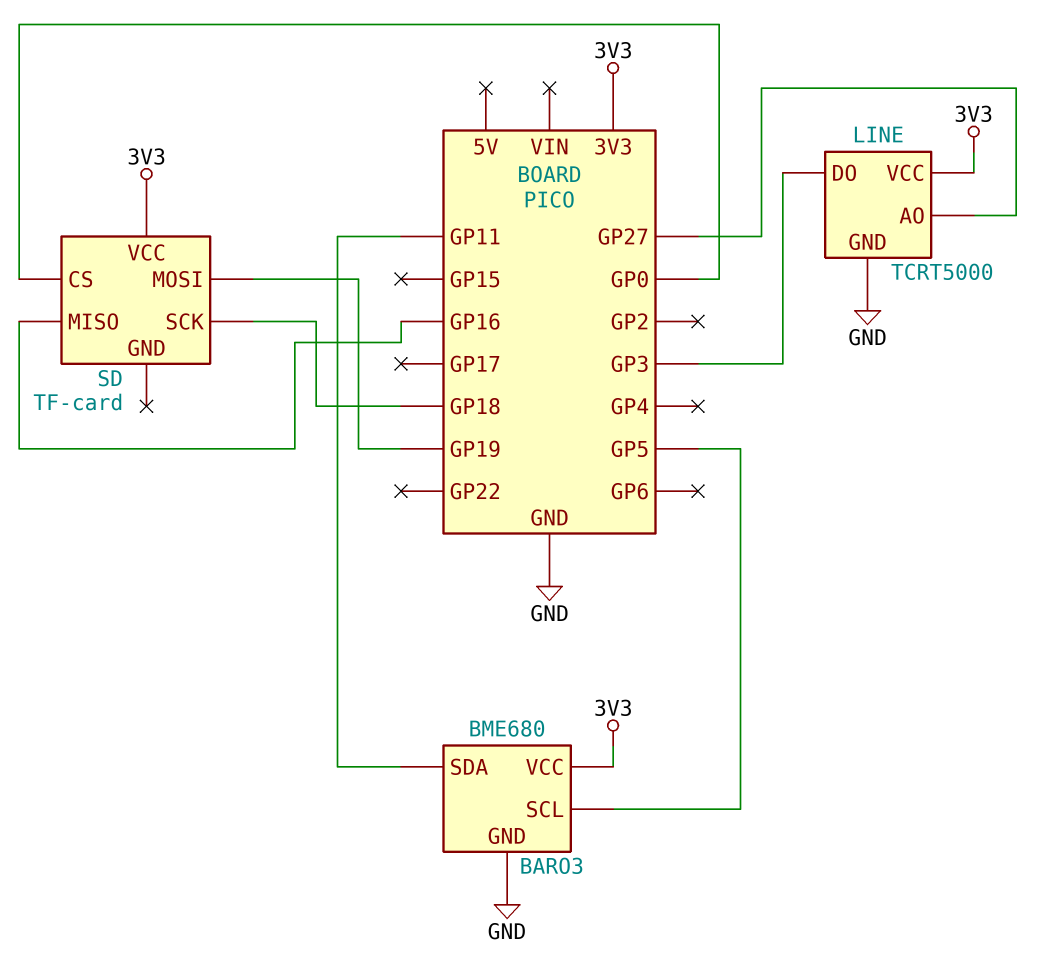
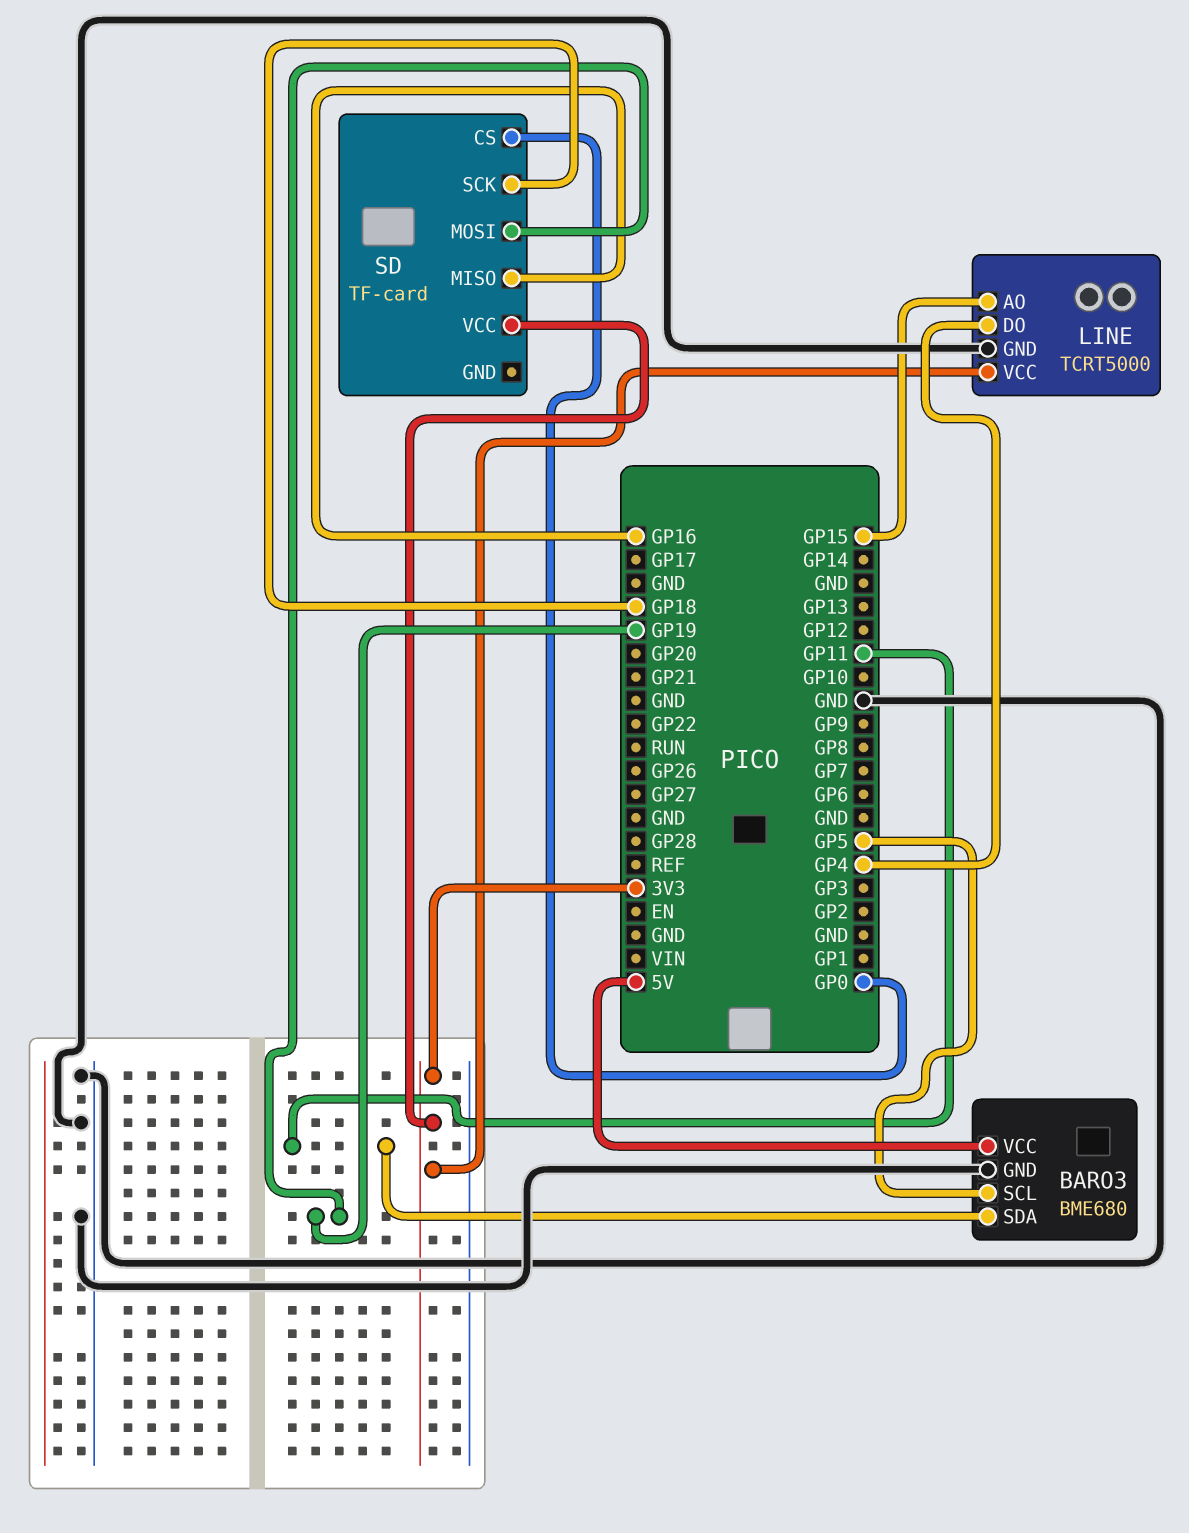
BARO3 pin VCC: 3V3 -> 5V
LINE pin AO: GP27 -> GP15
LINE pin DO: GP3 -> GP4

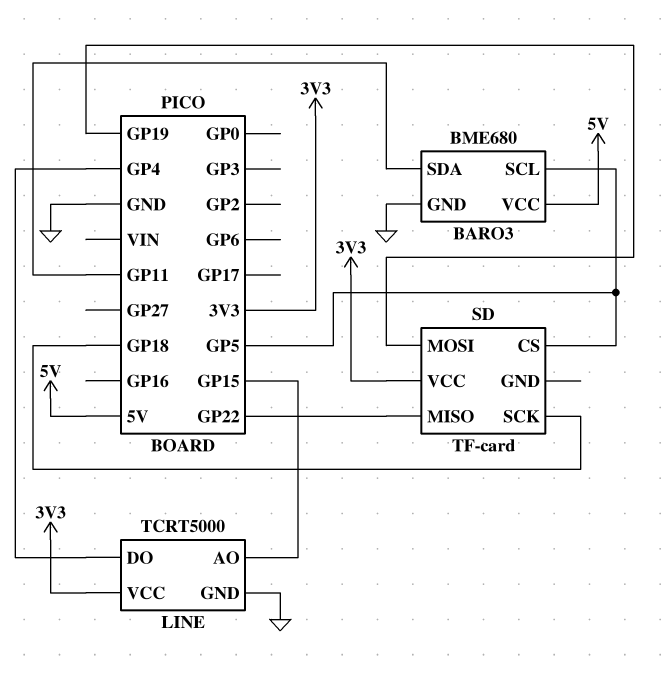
SD pin CS: GP0 -> GP5
SD pin MISO: GP16 -> GP22

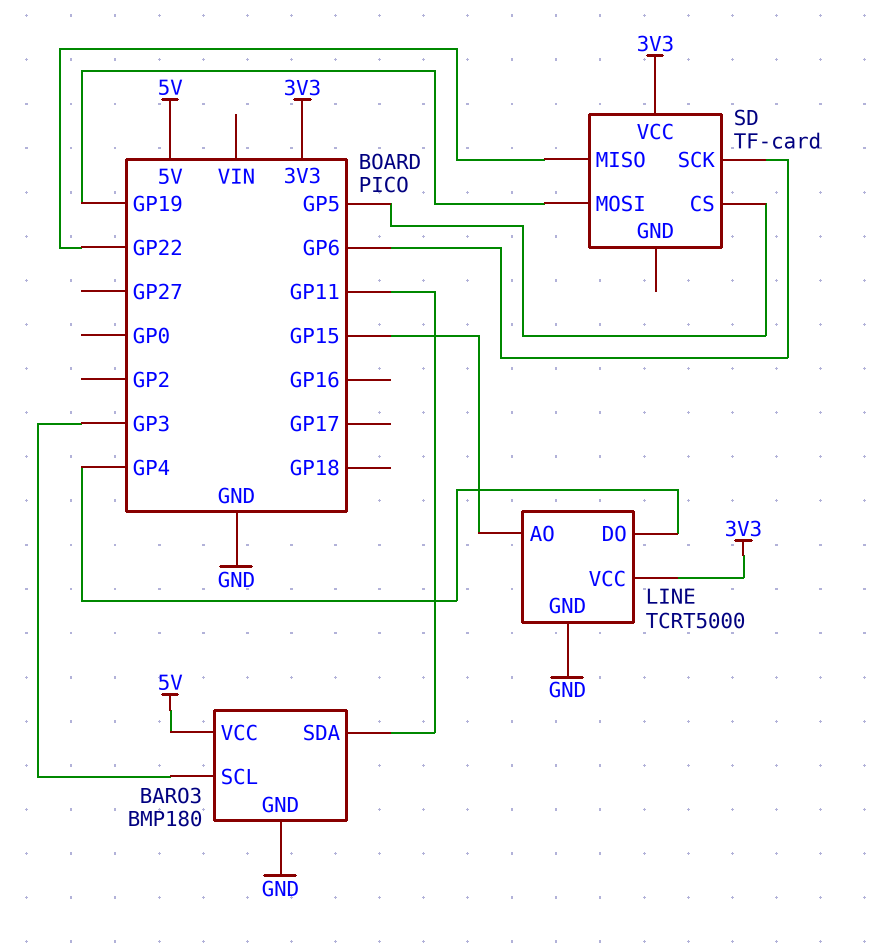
BARO3: BME680 -> BMP180
BARO3 pin SCL: GP5 -> GP3
SD pin SCK: GP18 -> GP6

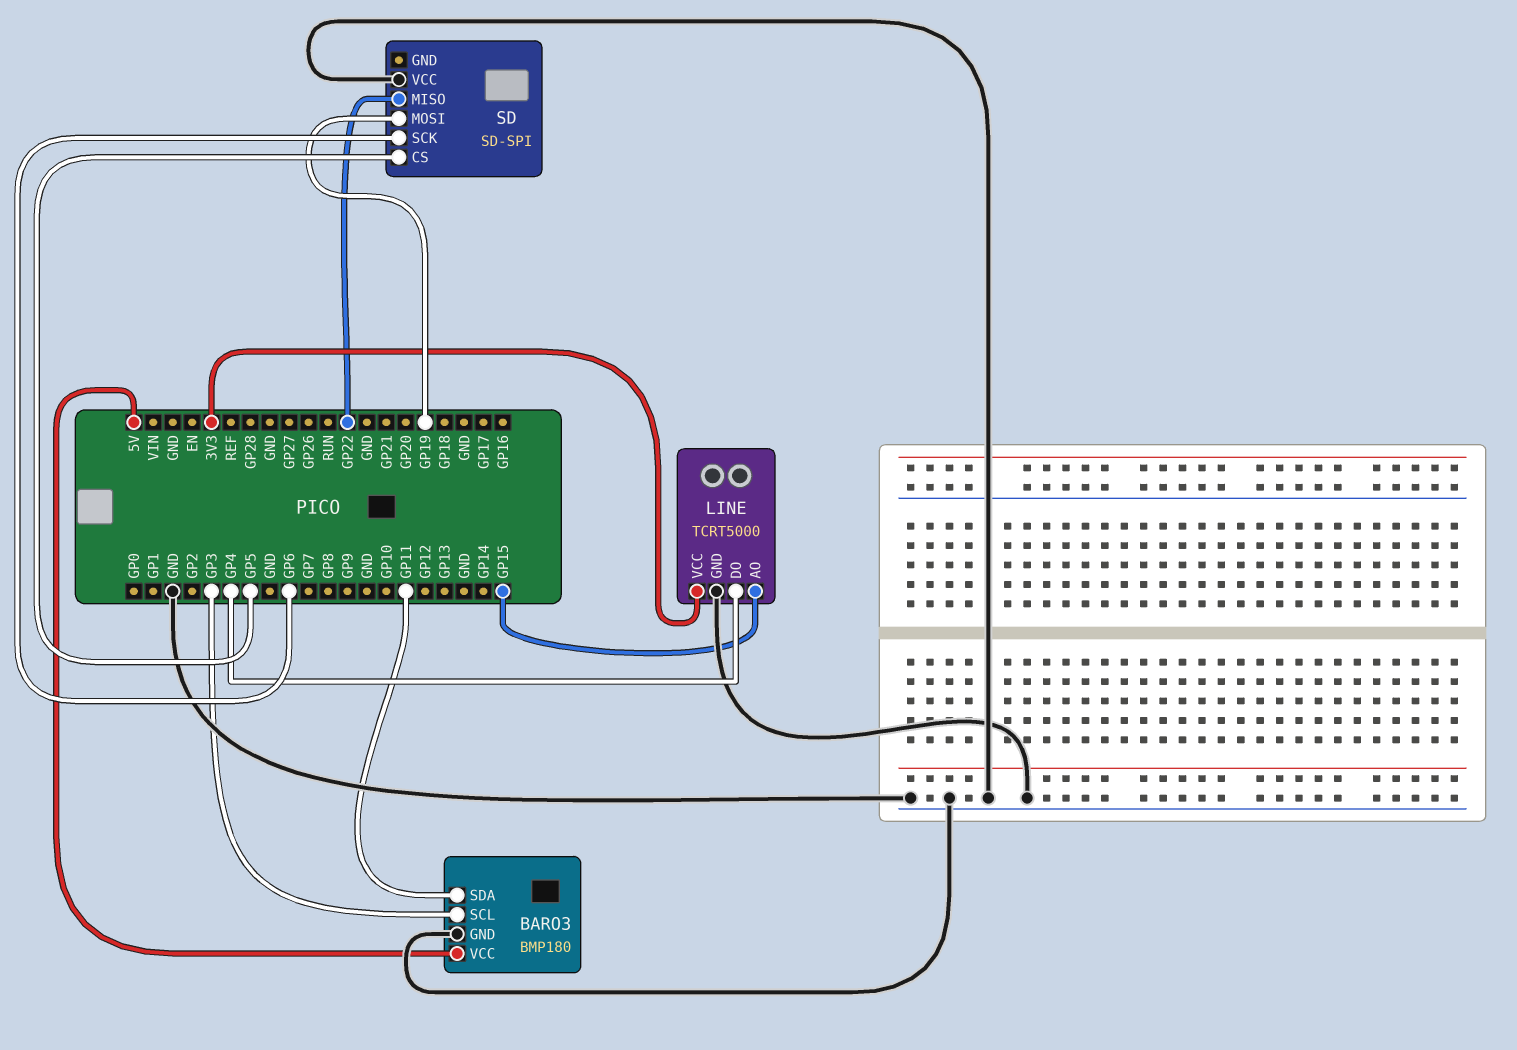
SD: TF-card -> SD-SPI
SD pin VCC: 3V3 -> GND

